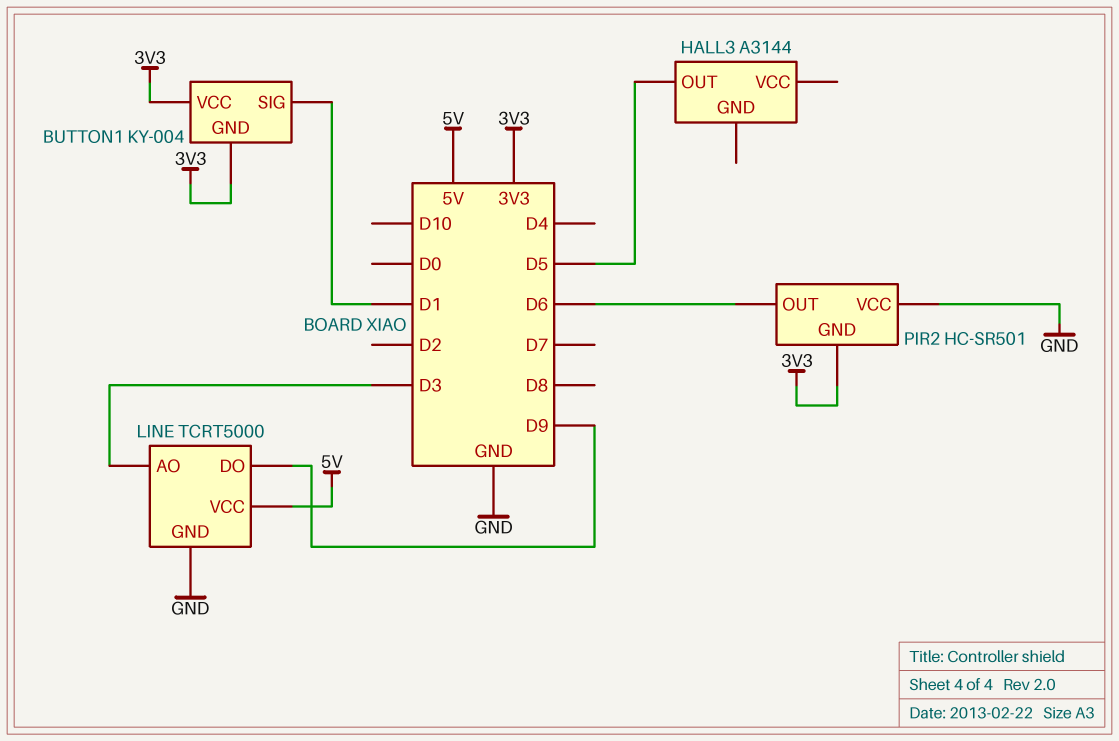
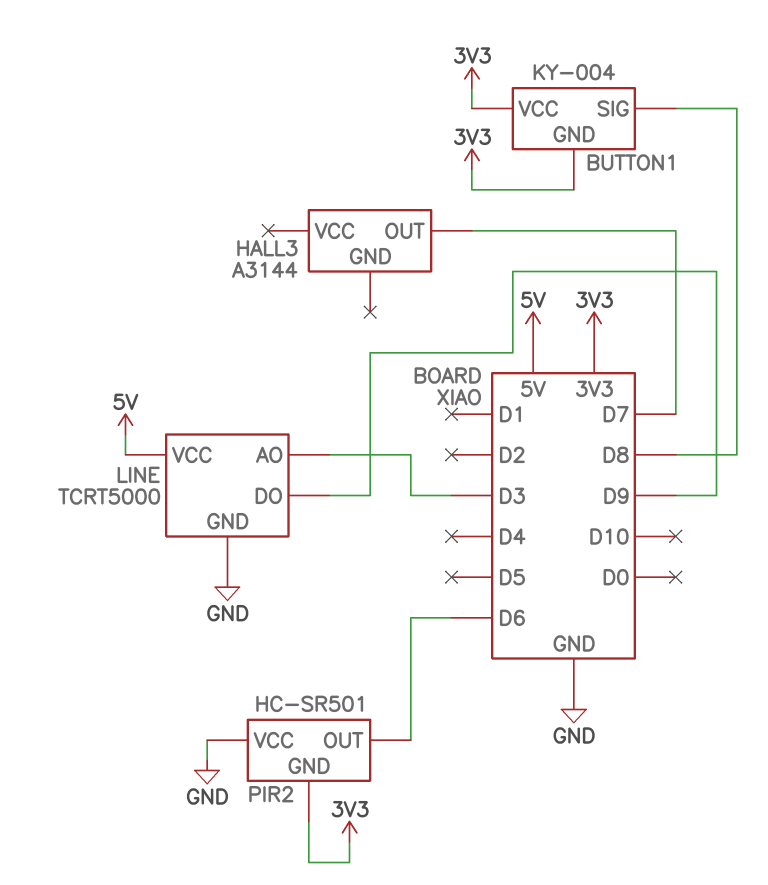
BUTTON1 pin SIG: D1 -> D8
HALL3 pin OUT: D5 -> D7

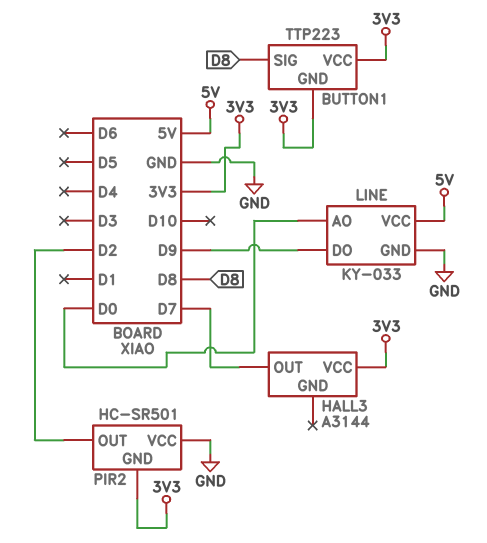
BUTTON1: KY-004 -> TTP223
HALL3 pin VCC: none -> 3V3
LINE: TCRT5000 -> KY-033
LINE pin AO: D3 -> D0
PIR2 pin OUT: D6 -> D2

